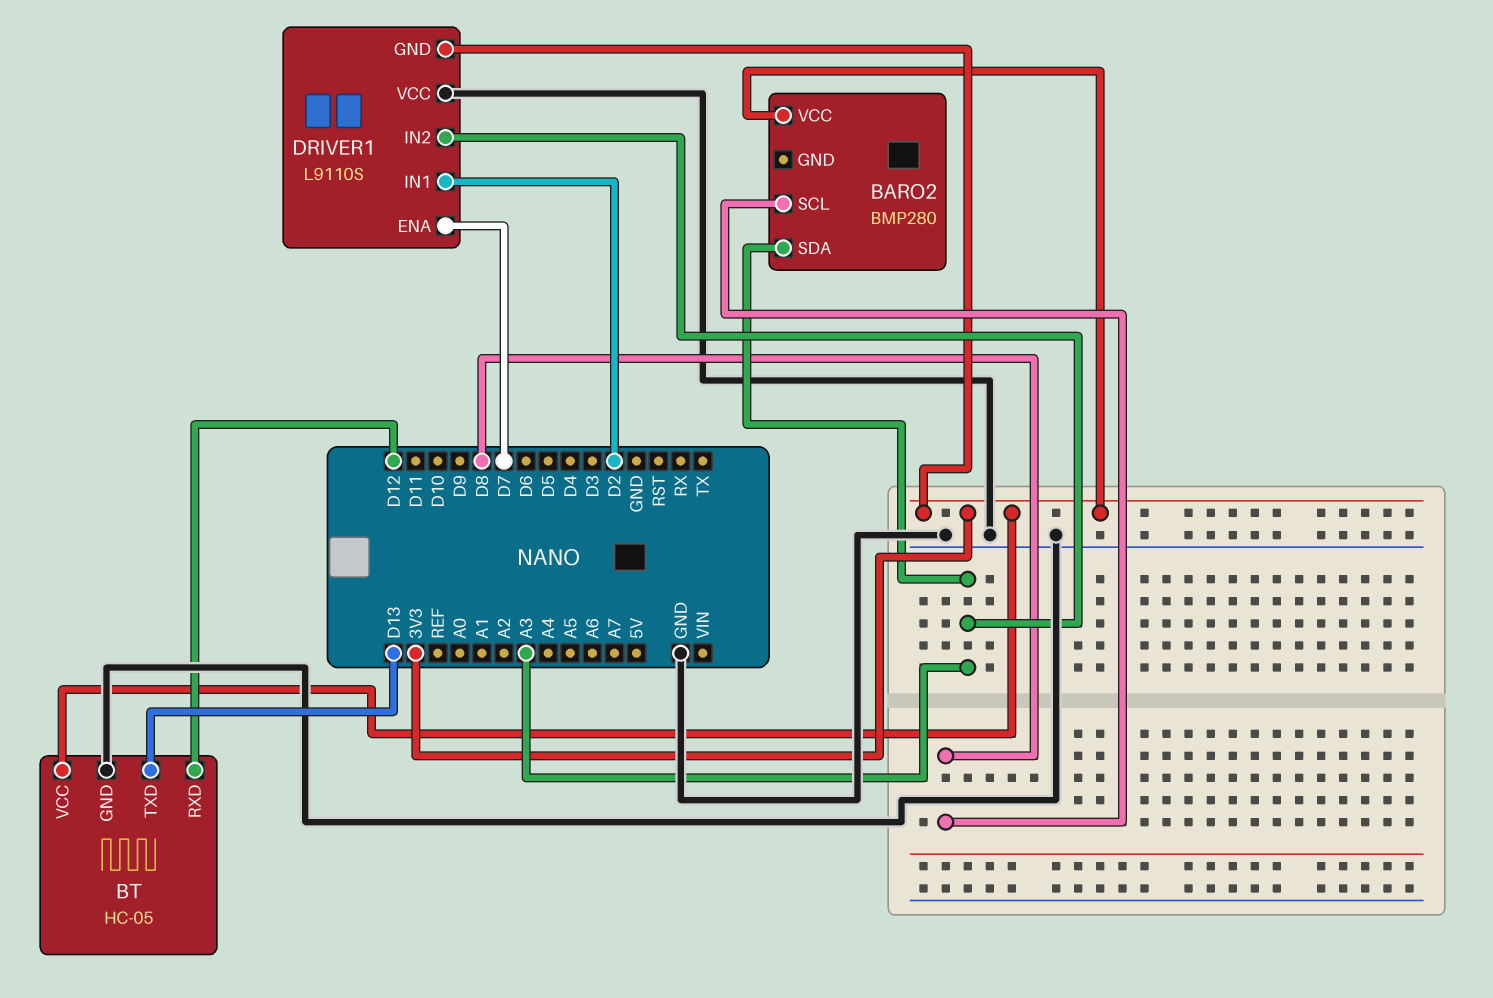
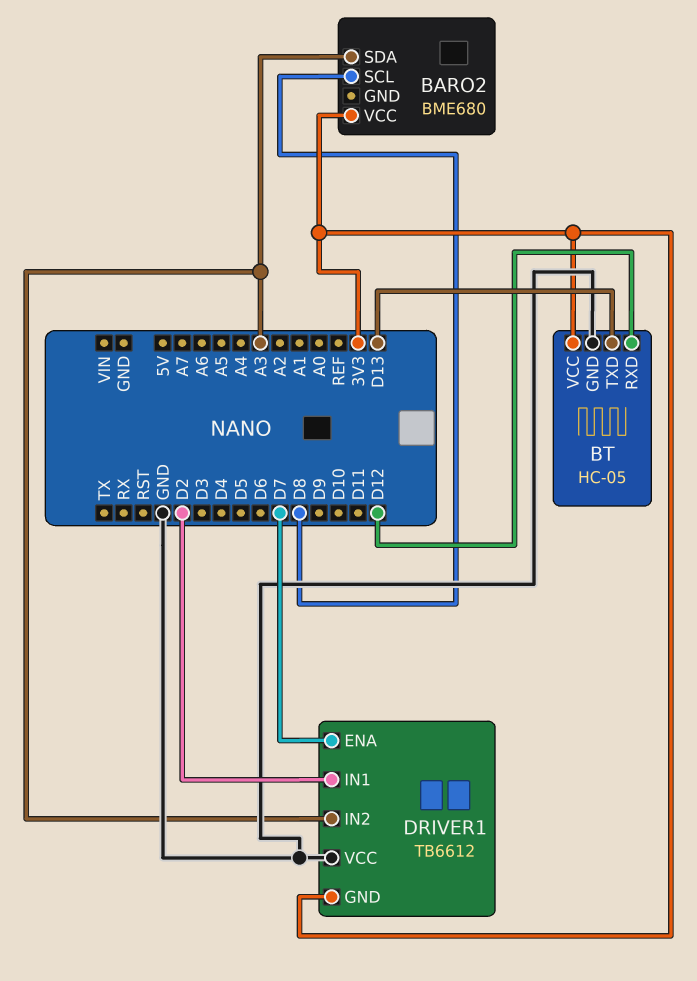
BARO2: BMP280 -> BME680
DRIVER1: L9110S -> TB6612

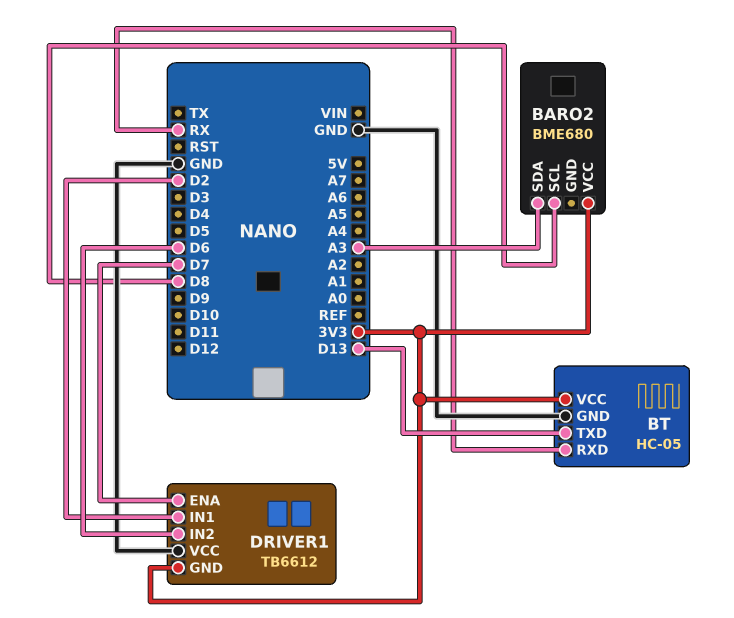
BT pin RXD: D12 -> RX
DRIVER1 pin IN2: A3 -> D6

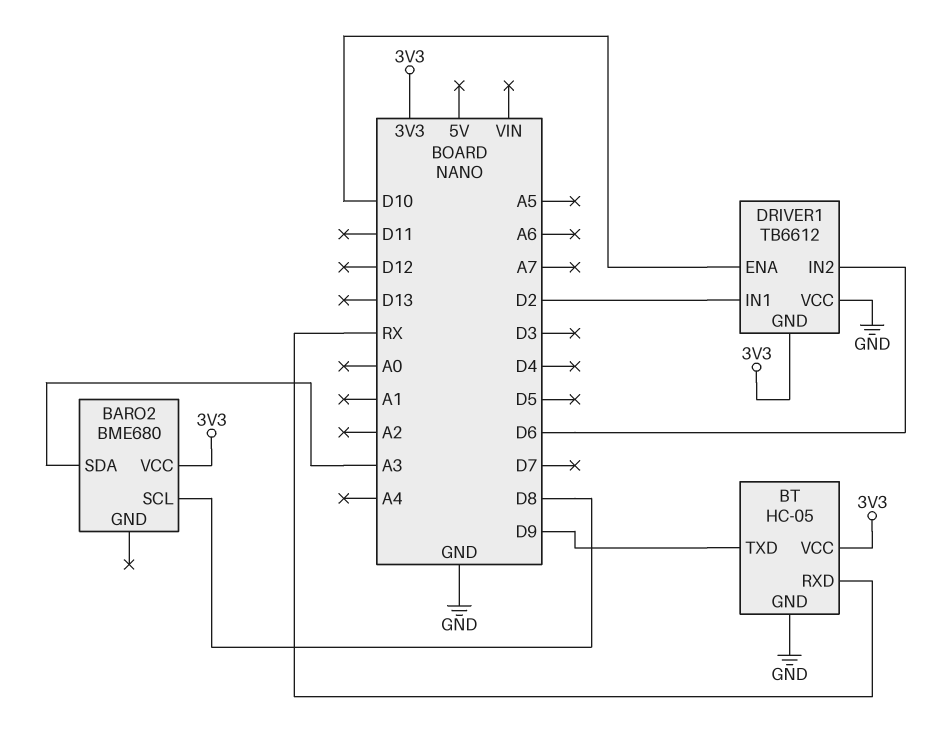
BT pin TXD: D13 -> D9
DRIVER1 pin ENA: D7 -> D10

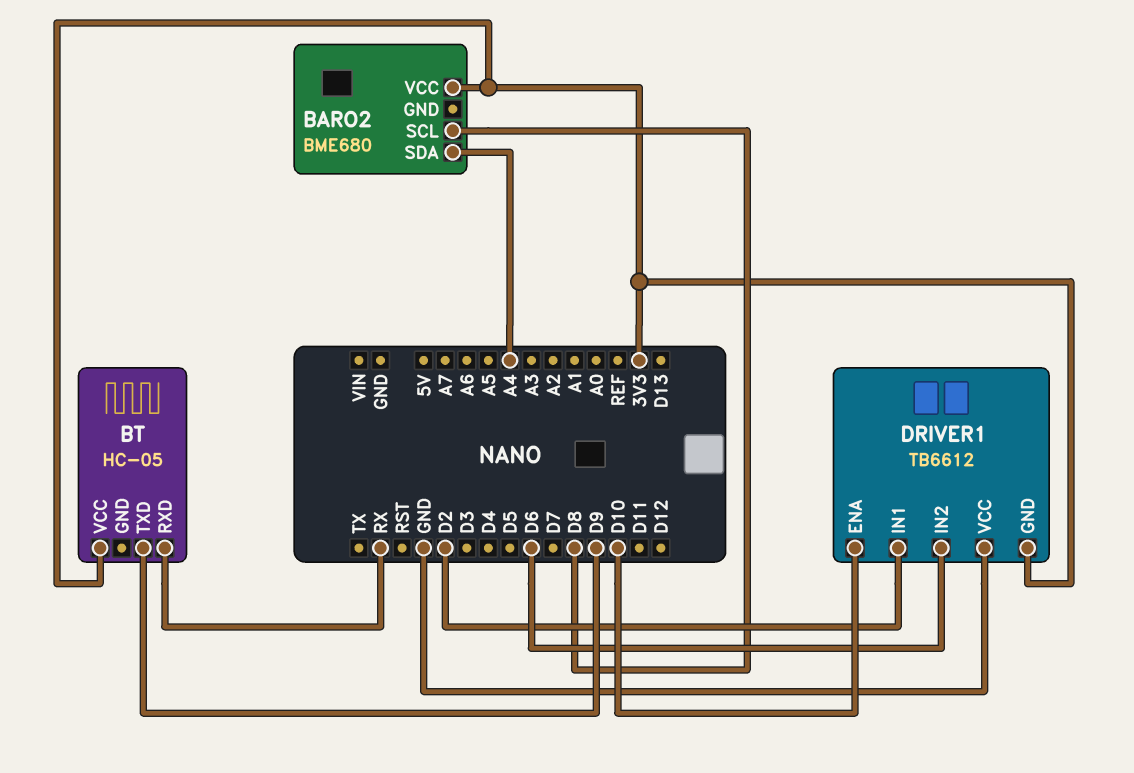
BARO2 pin SDA: A3 -> A4
BT pin GND: GND -> none

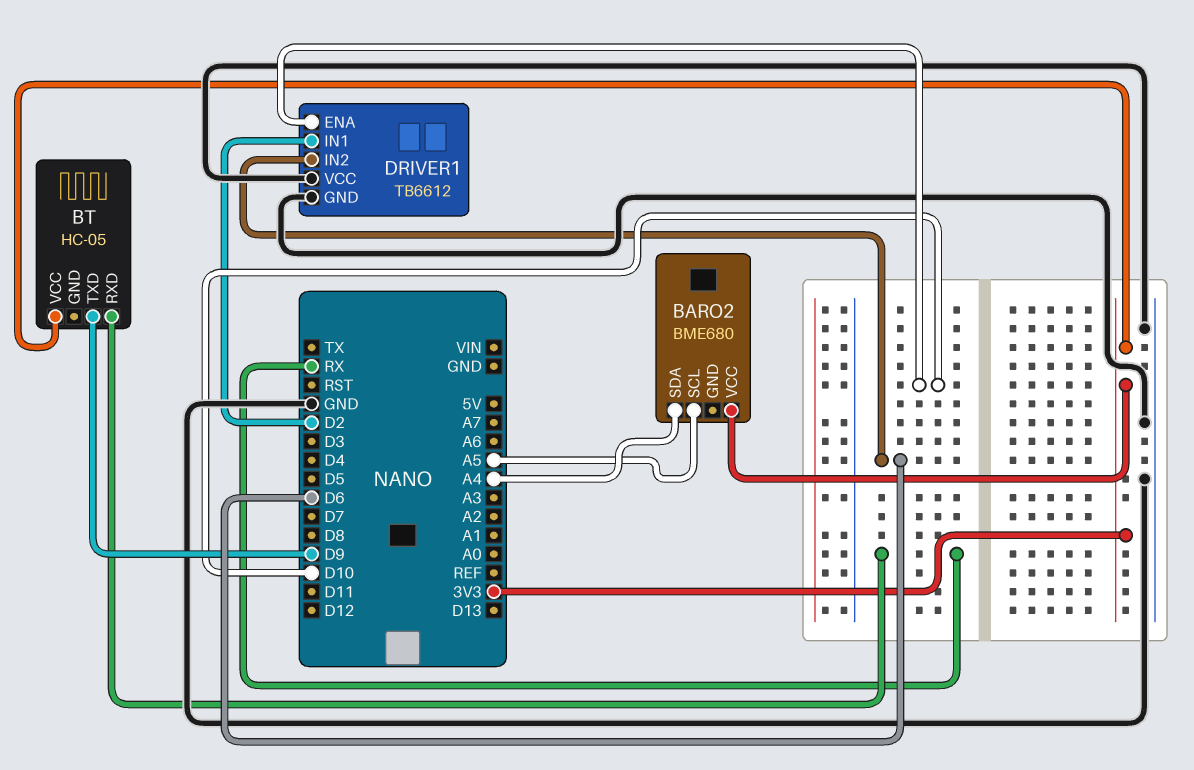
BARO2 pin SCL: D8 -> A5
DRIVER1 pin GND: 3V3 -> GND

